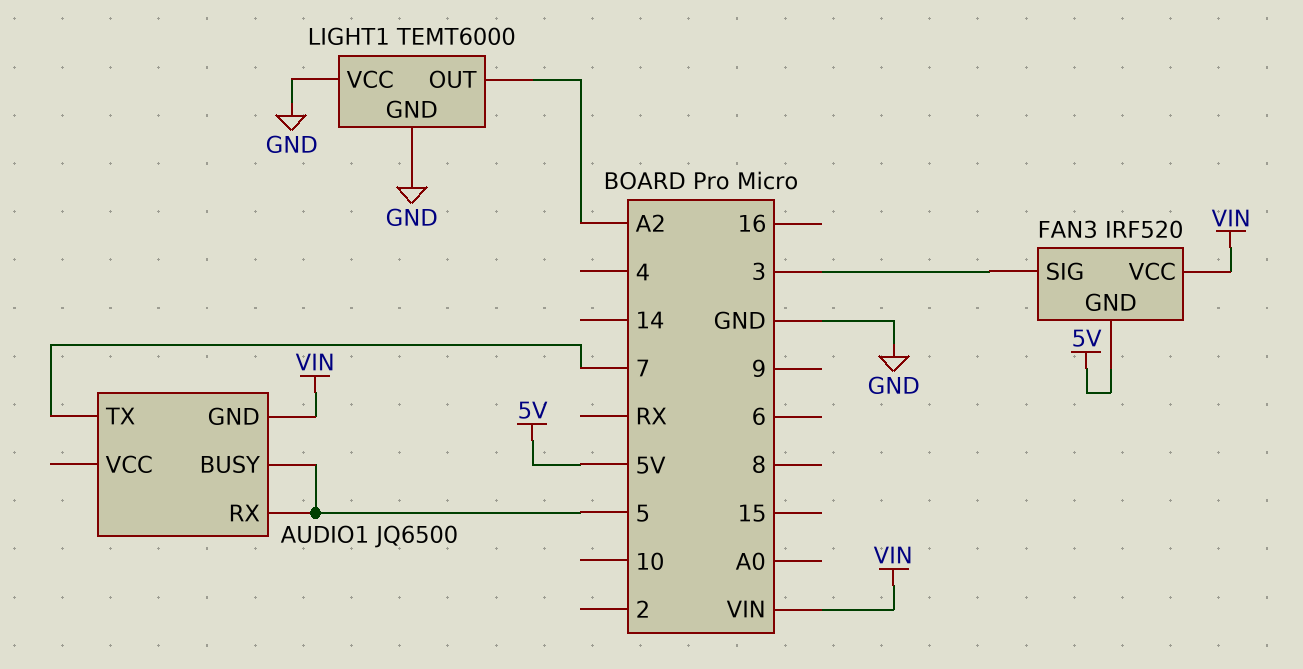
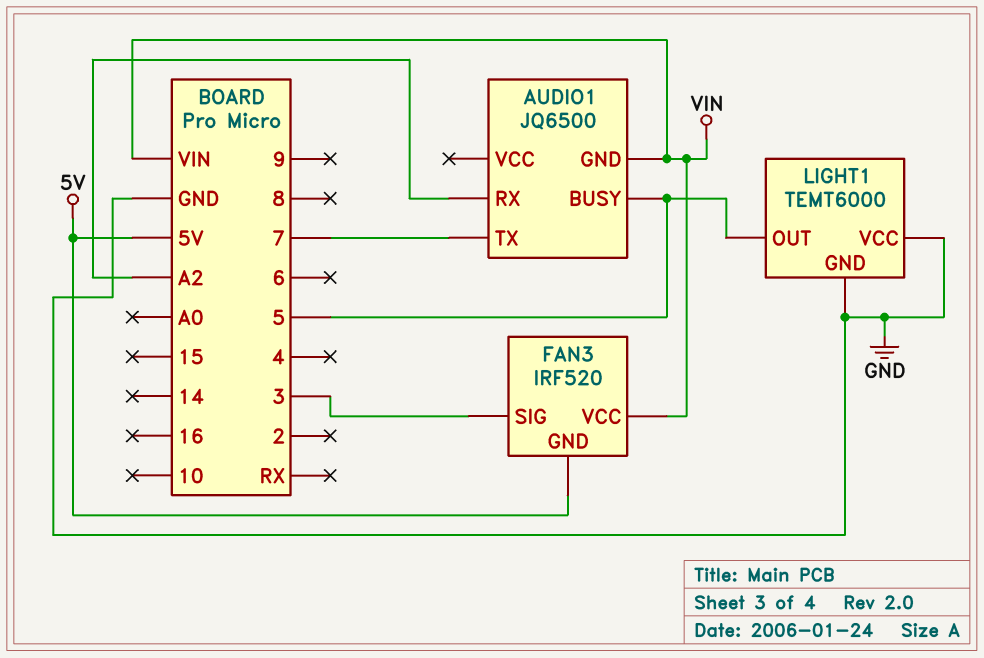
AUDIO1 pin RX: 5 -> A2
LIGHT1 pin OUT: A2 -> 5

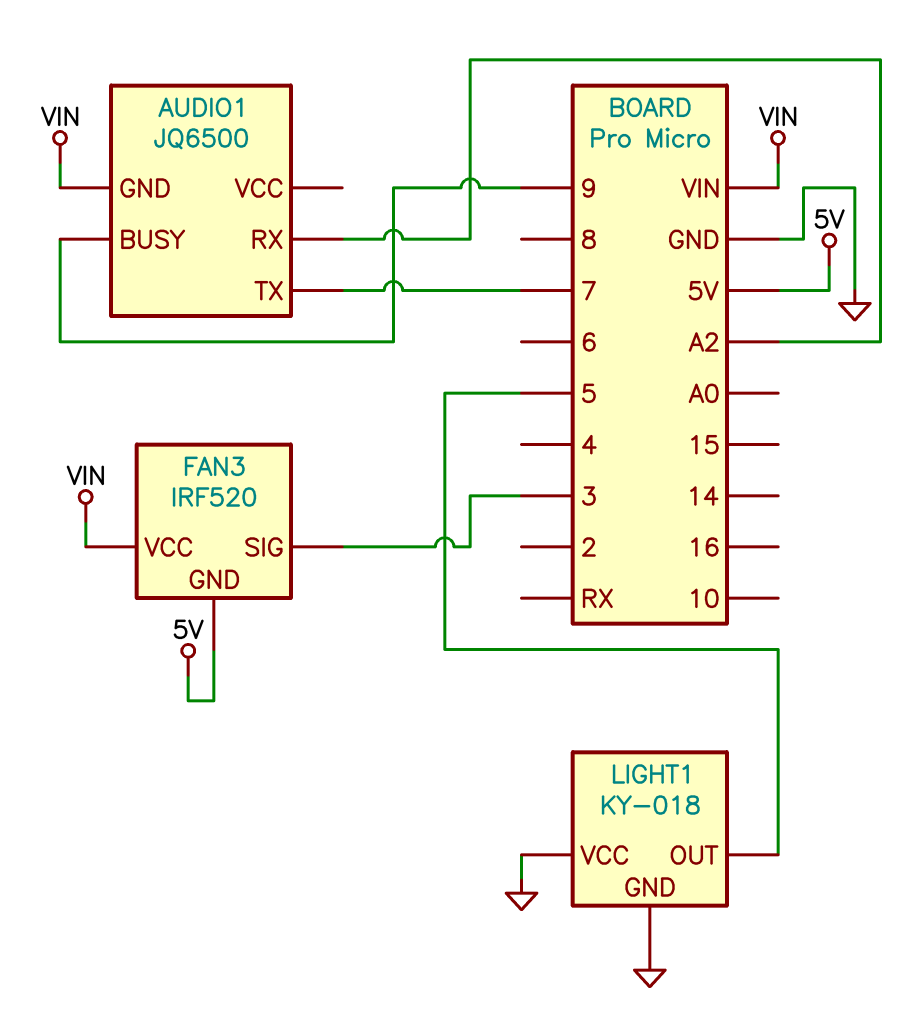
AUDIO1 pin BUSY: 5 -> 9
LIGHT1: TEMT6000 -> KY-018

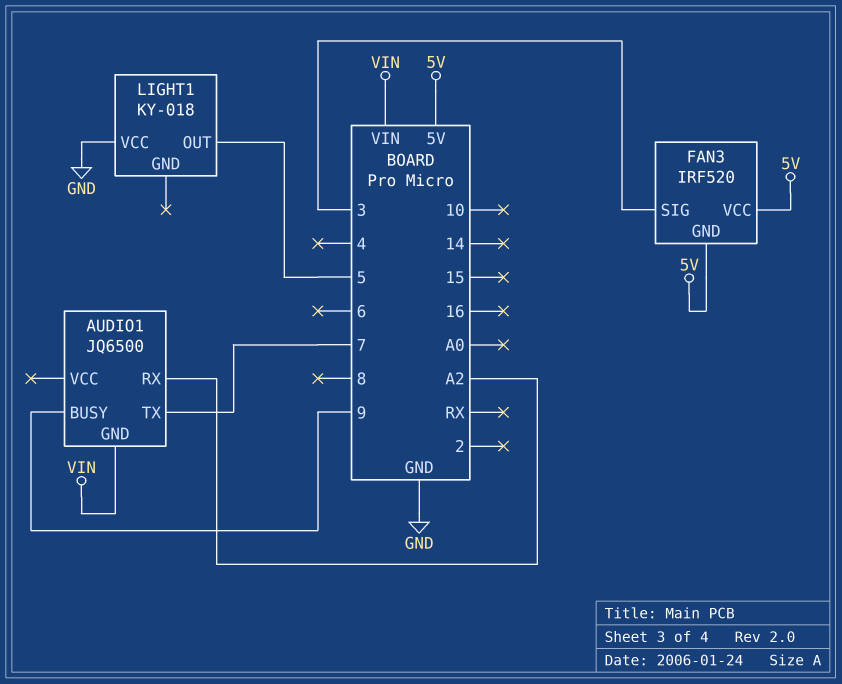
FAN3 pin VCC: VIN -> 5V
LIGHT1 pin GND: GND -> none

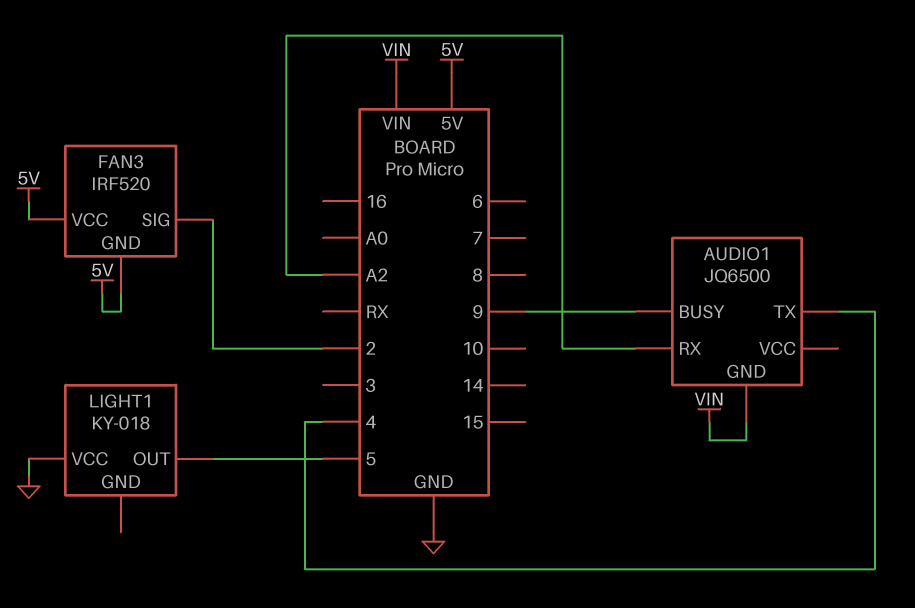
AUDIO1 pin TX: 7 -> 4
FAN3 pin SIG: 3 -> 2

